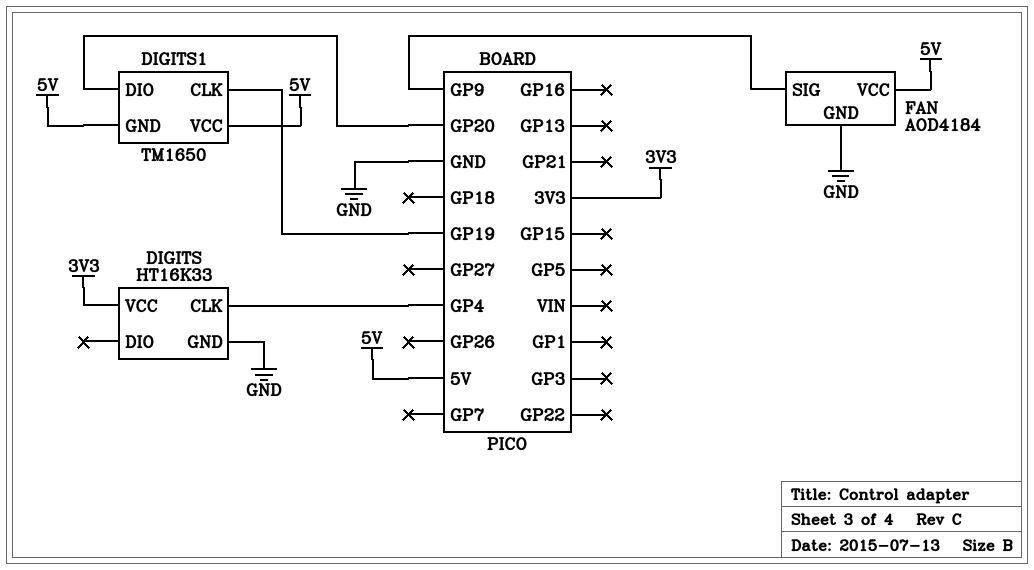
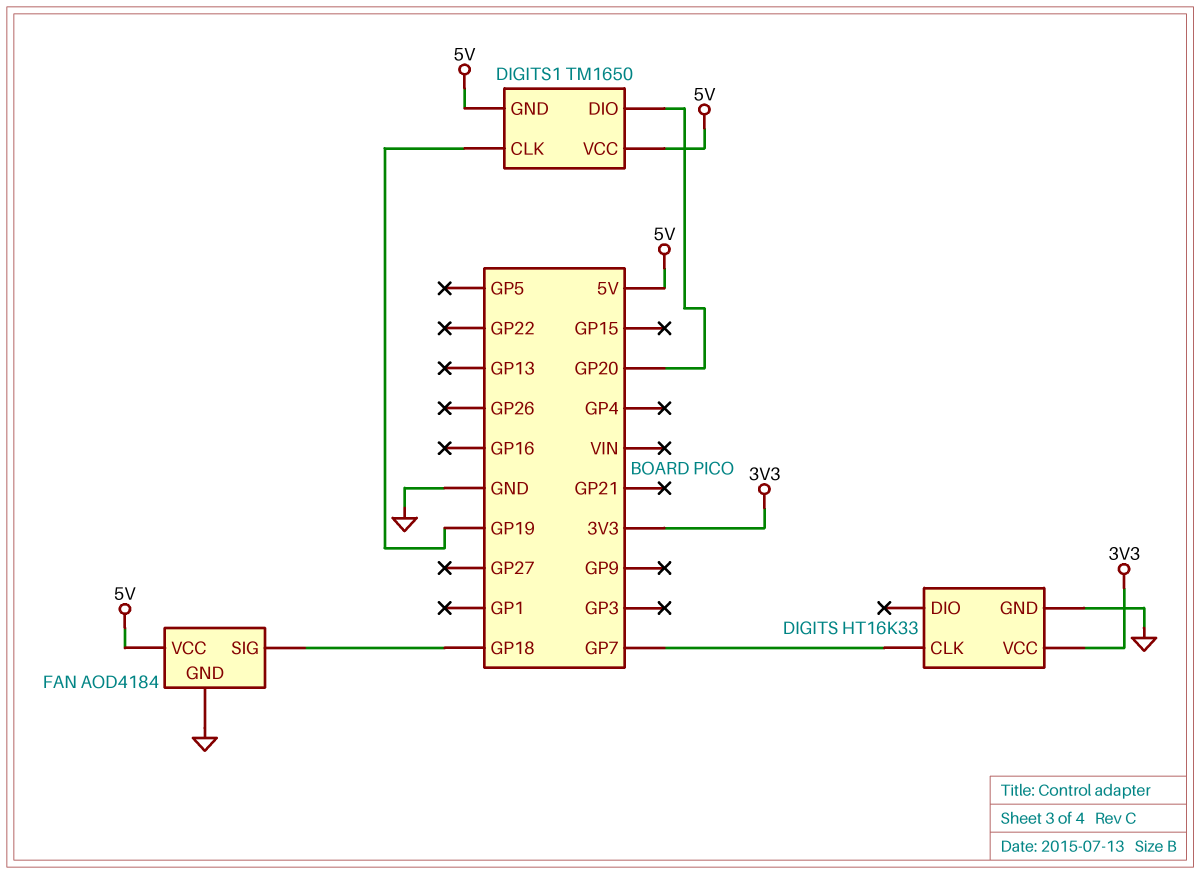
DIGITS pin CLK: GP4 -> GP7
FAN pin SIG: GP9 -> GP18

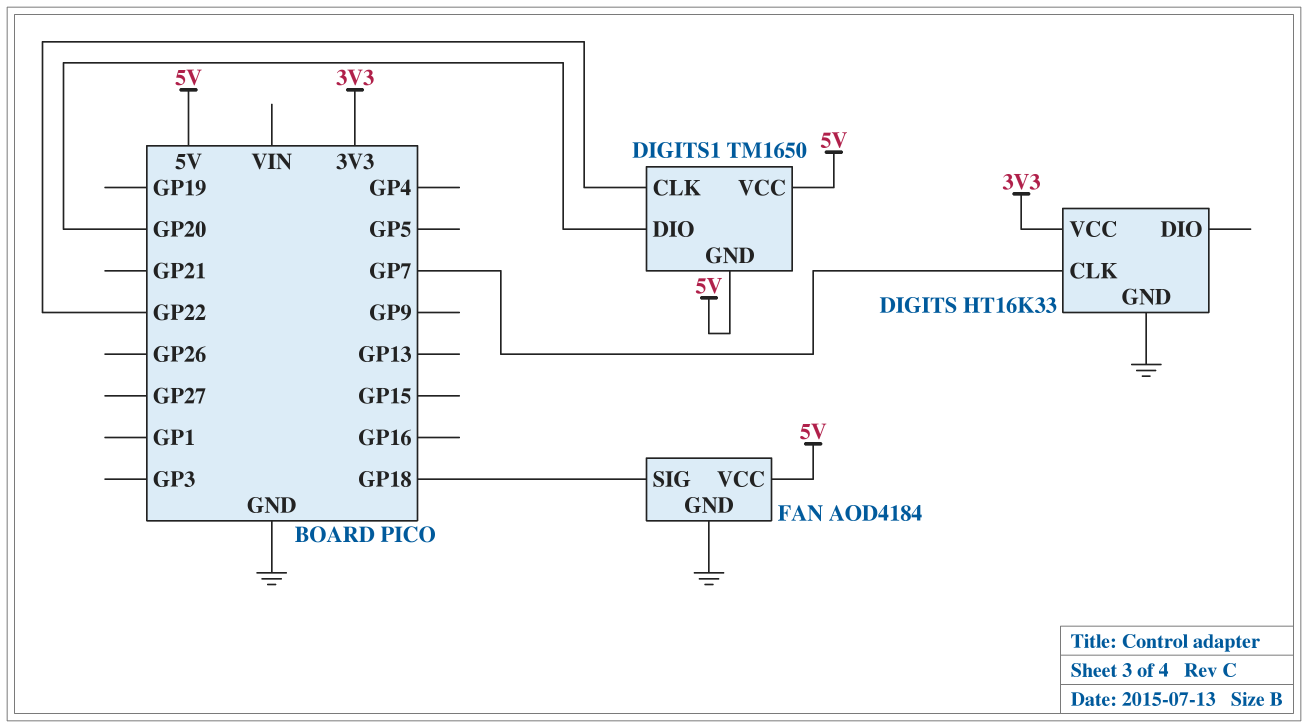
DIGITS1 pin CLK: GP19 -> GP22

